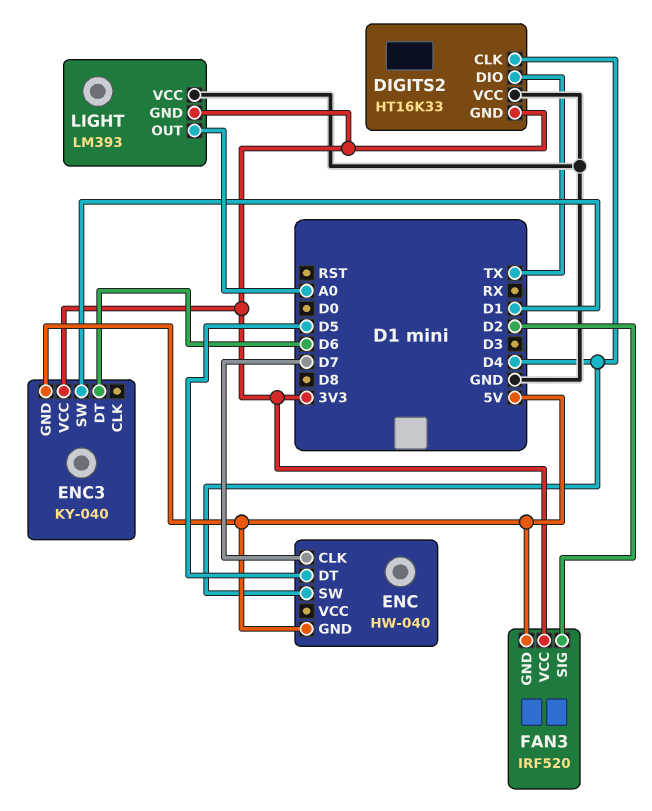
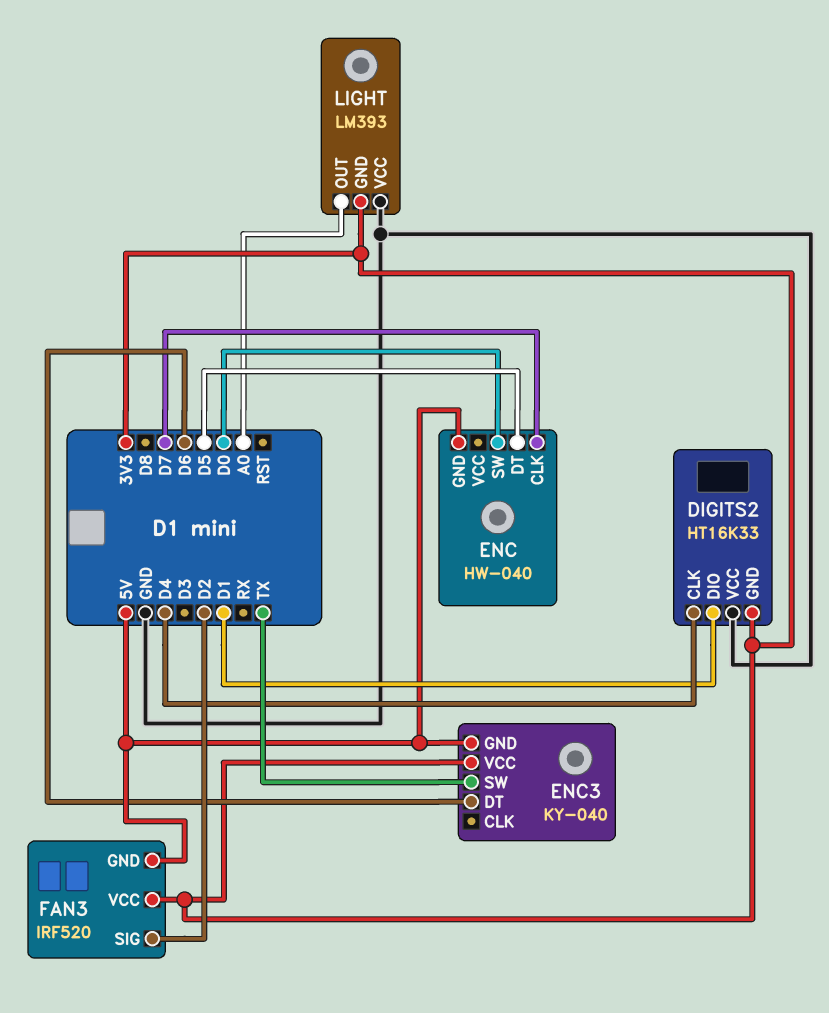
DIGITS2 pin DIO: TX -> D1
ENC pin SW: D4 -> D0
ENC3 pin SW: D1 -> TX

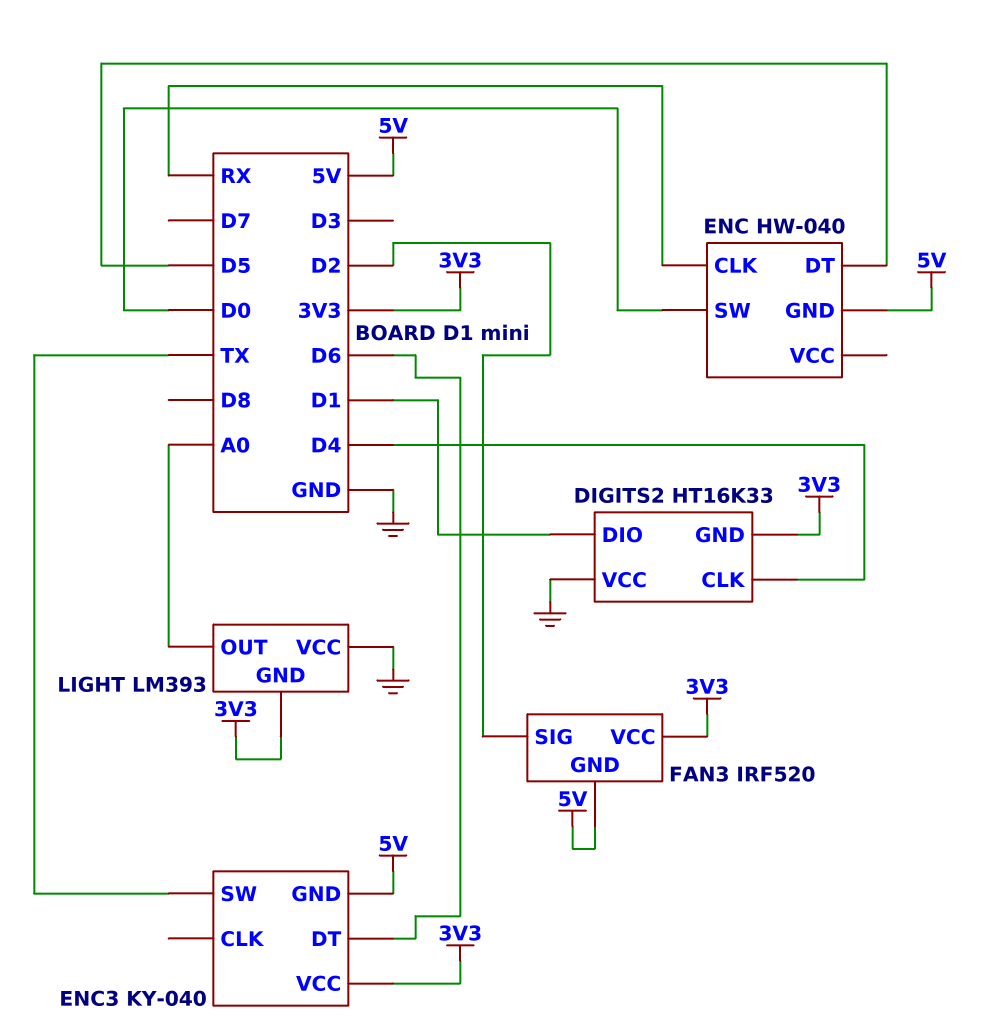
ENC pin CLK: D7 -> RX

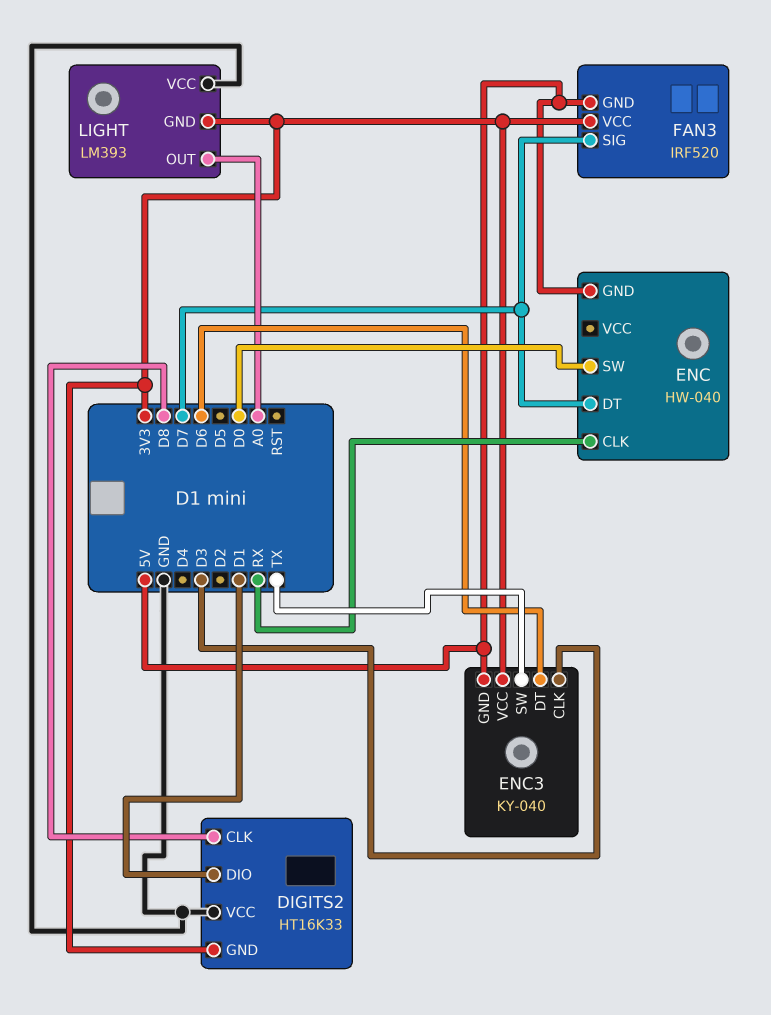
DIGITS2 pin CLK: D4 -> D8
ENC pin DT: D5 -> D7
ENC3 pin CLK: none -> D3
FAN3 pin SIG: D2 -> D7

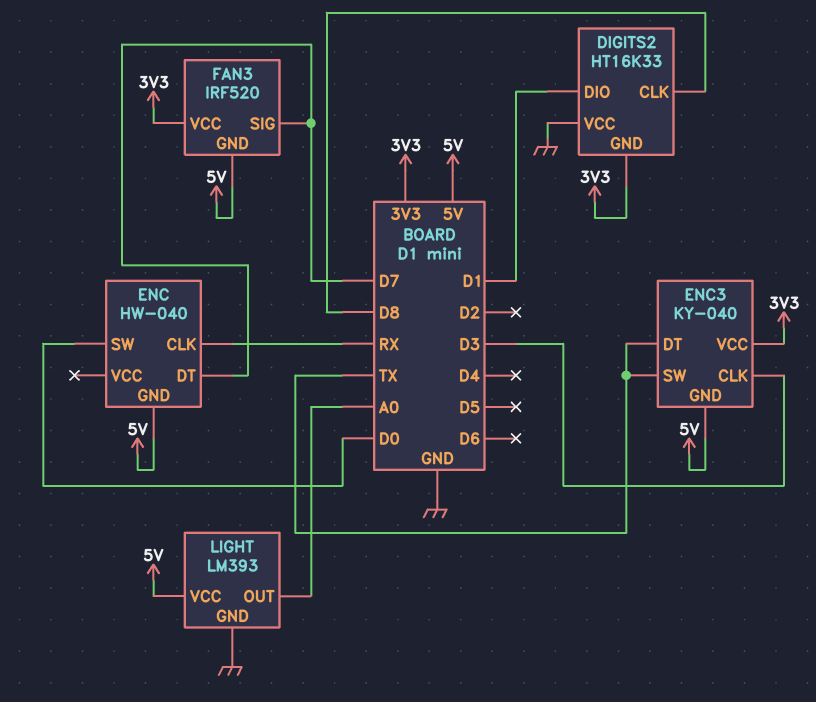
ENC3 pin DT: D6 -> TX
LIGHT pin GND: 3V3 -> GND
LIGHT pin VCC: GND -> 5V

